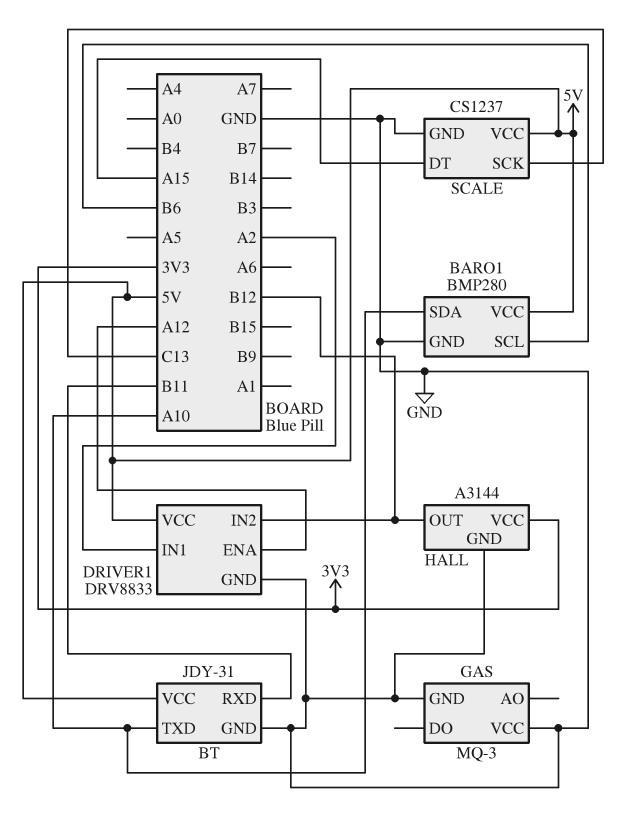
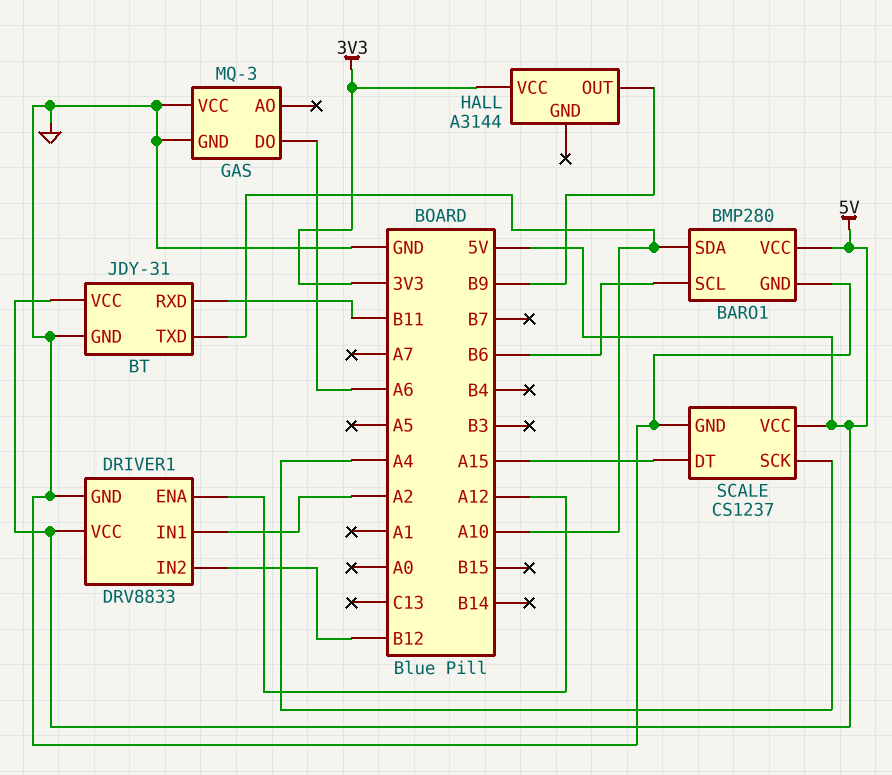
GAS pin DO: none -> A6
HALL pin GND: GND -> none
HALL pin OUT: B12 -> B9
SCALE pin SCK: C13 -> A4

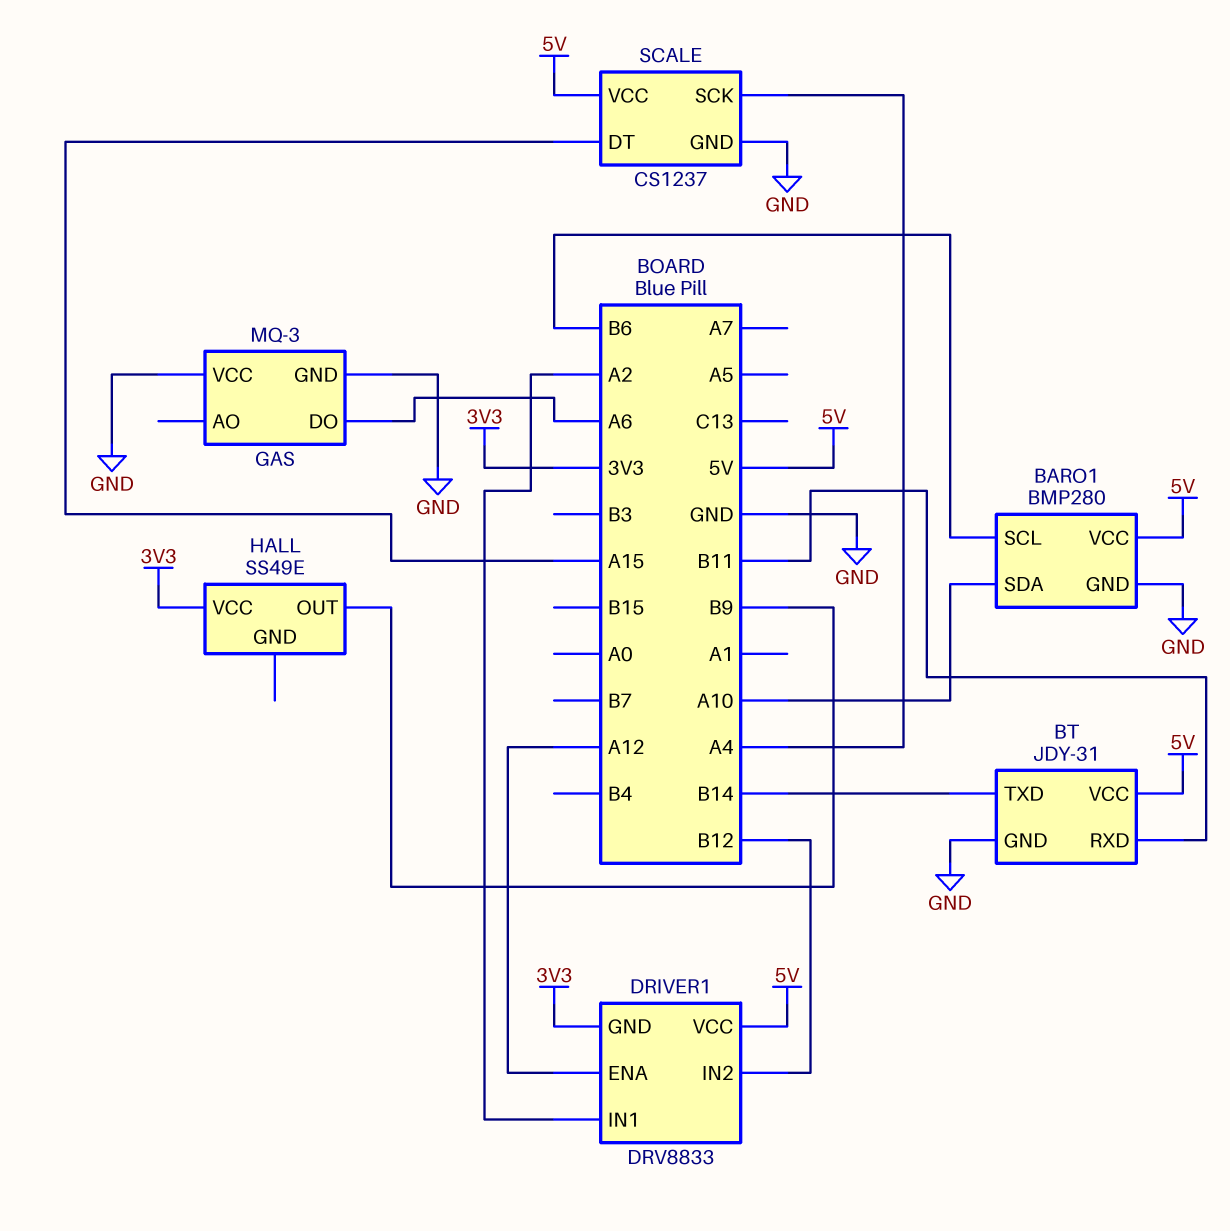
BT pin TXD: A10 -> B14
DRIVER1 pin GND: GND -> 3V3
HALL: A3144 -> SS49E

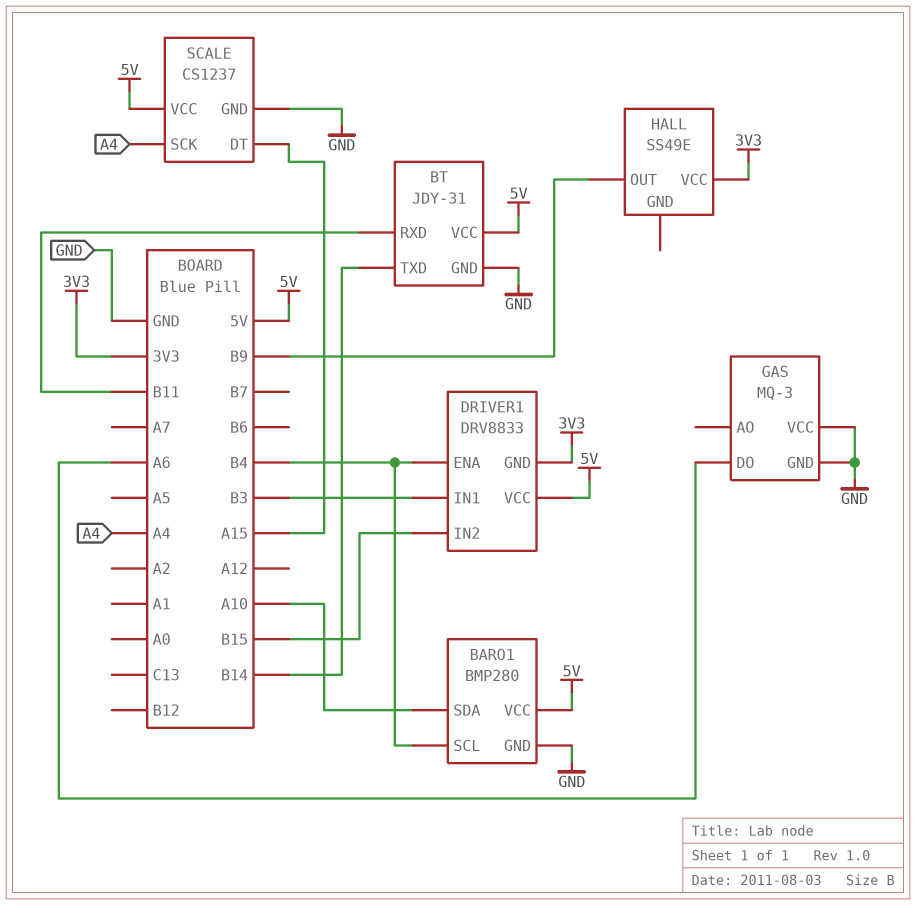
BARO1 pin SCL: B6 -> B4
DRIVER1 pin ENA: A12 -> B4
DRIVER1 pin IN1: A2 -> B3
DRIVER1 pin IN2: B12 -> B15

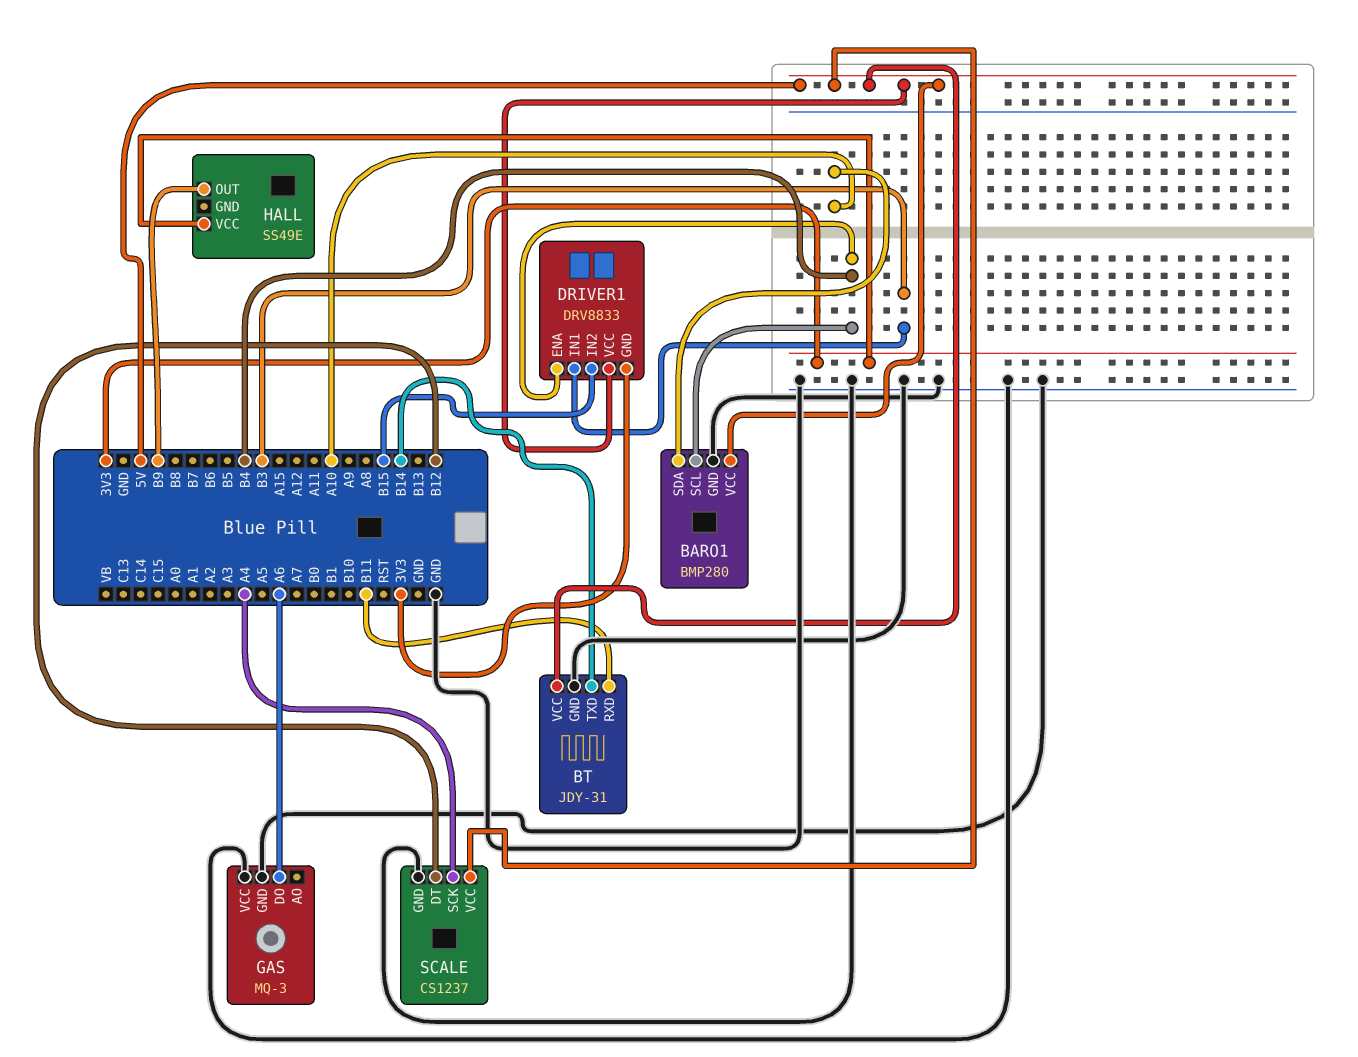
SCALE pin DT: A15 -> B12

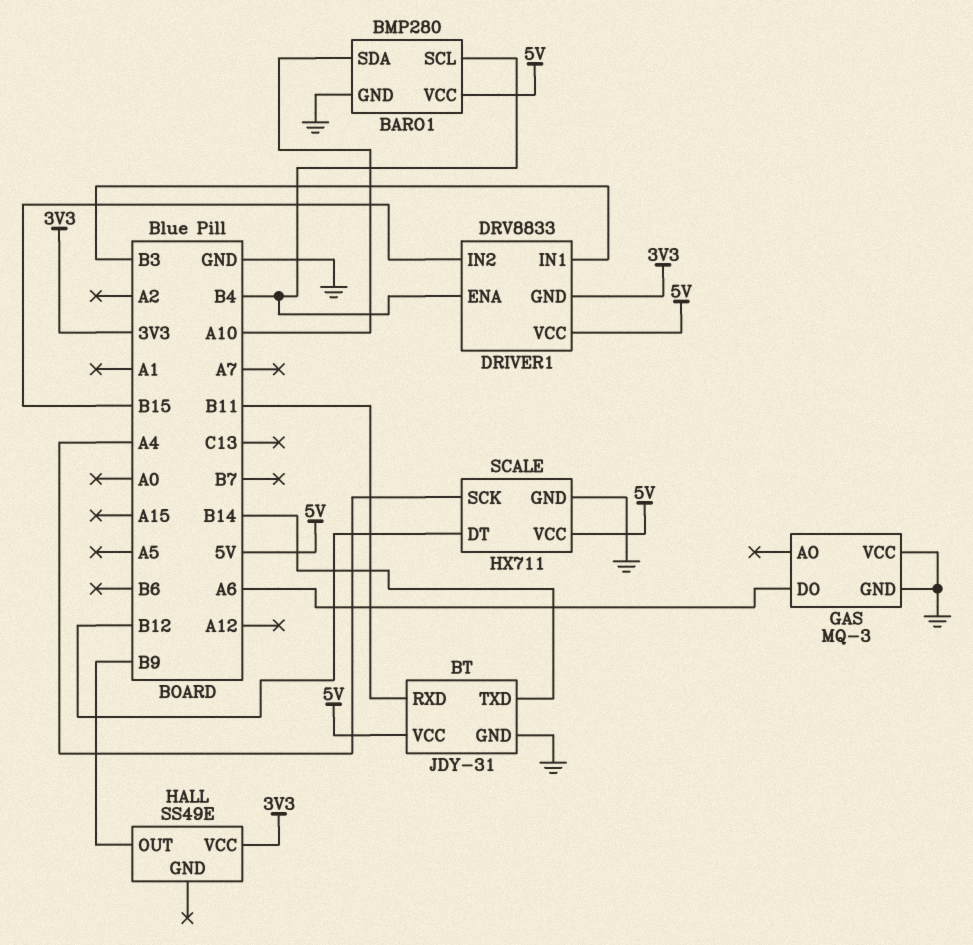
SCALE: CS1237 -> HX711

